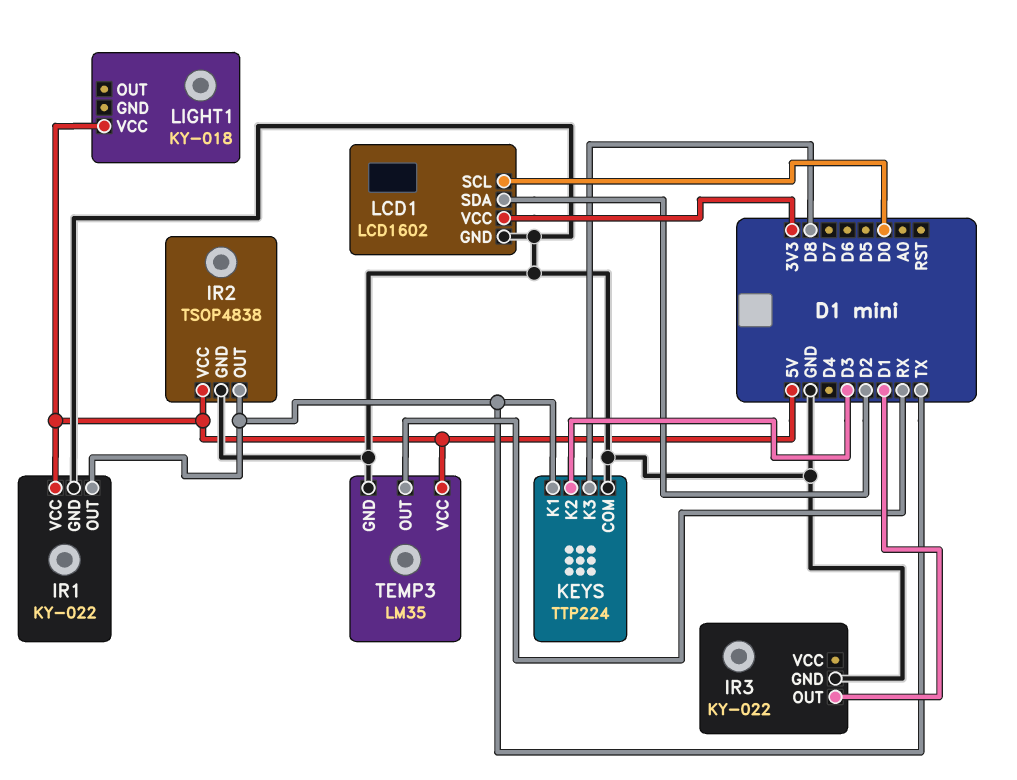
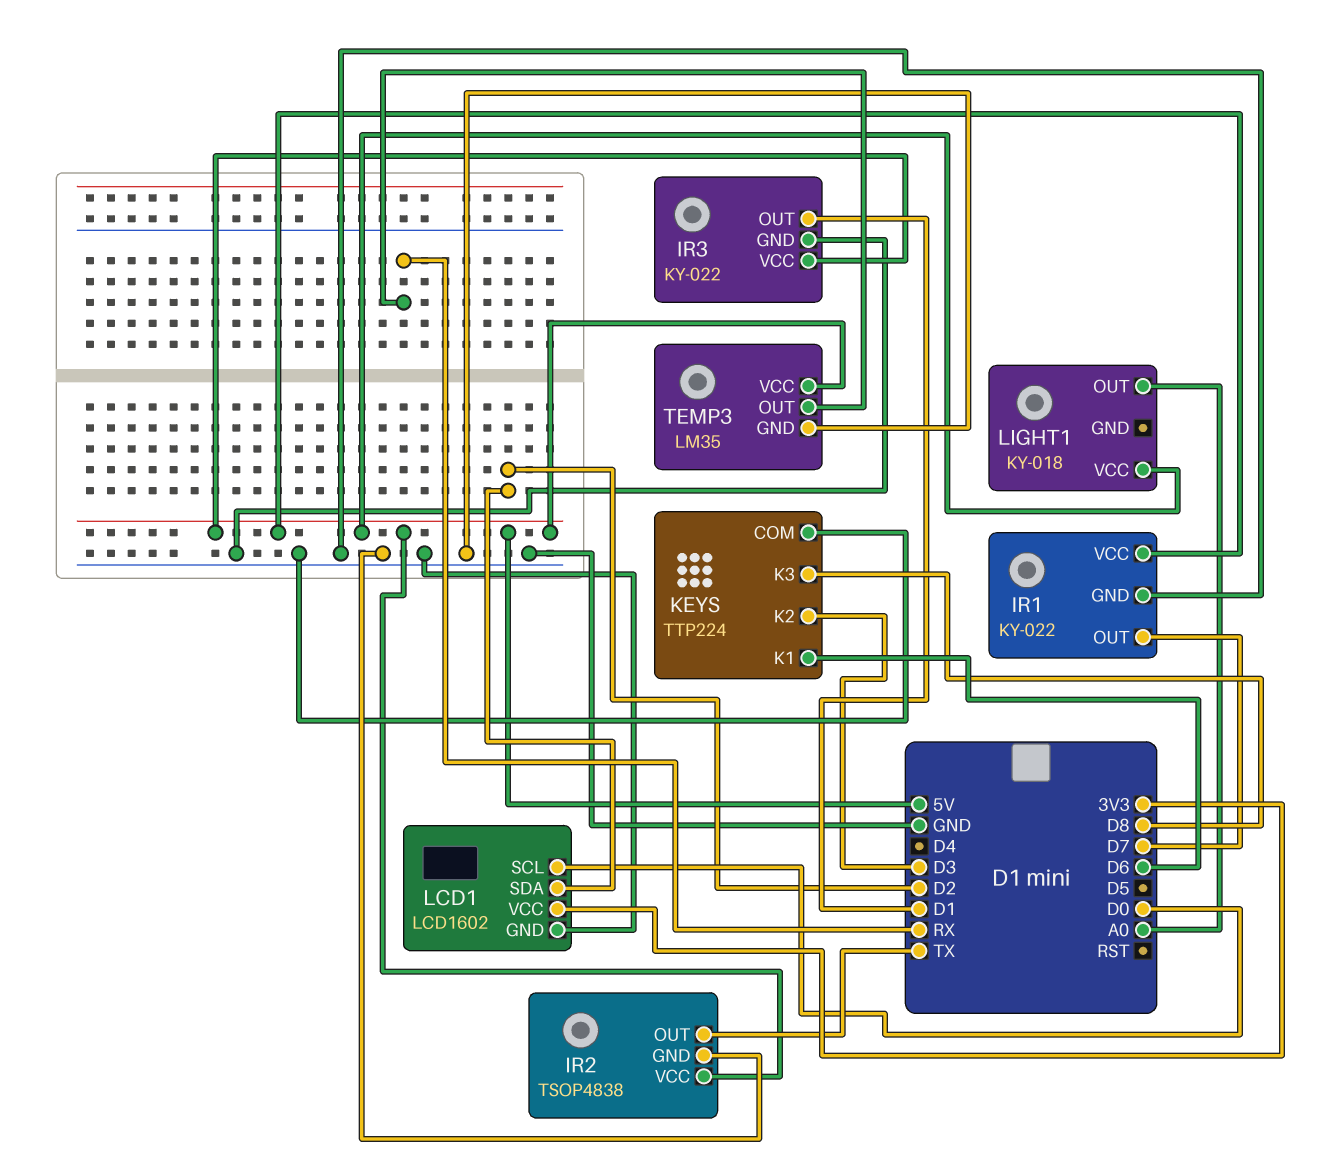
IR1 pin OUT: TX -> D7
IR3 pin VCC: none -> 5V
KEYS pin K1: TX -> D6
LIGHT1 pin OUT: none -> A0

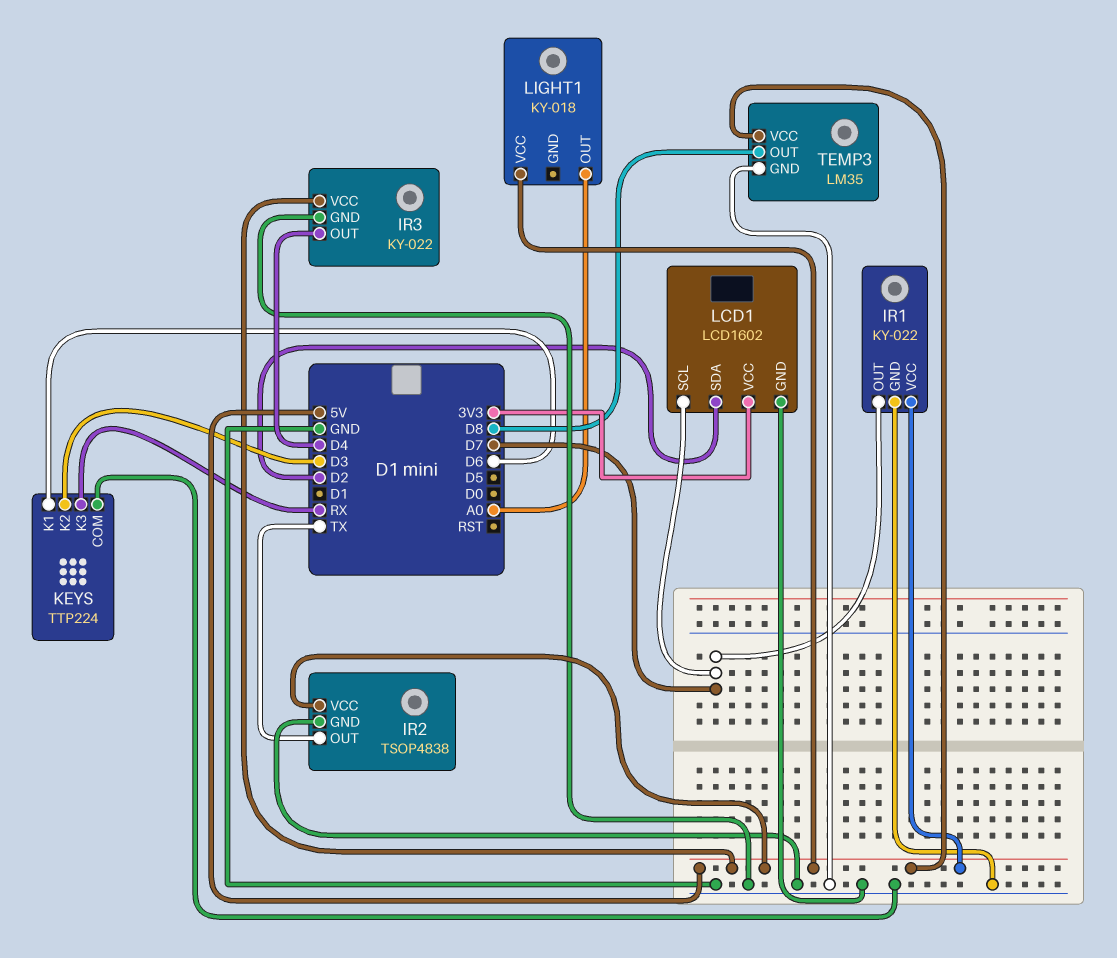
IR3 pin OUT: D1 -> D4
KEYS pin K3: D8 -> RX
LCD1 pin SCL: D0 -> D7
TEMP3 pin OUT: RX -> D8

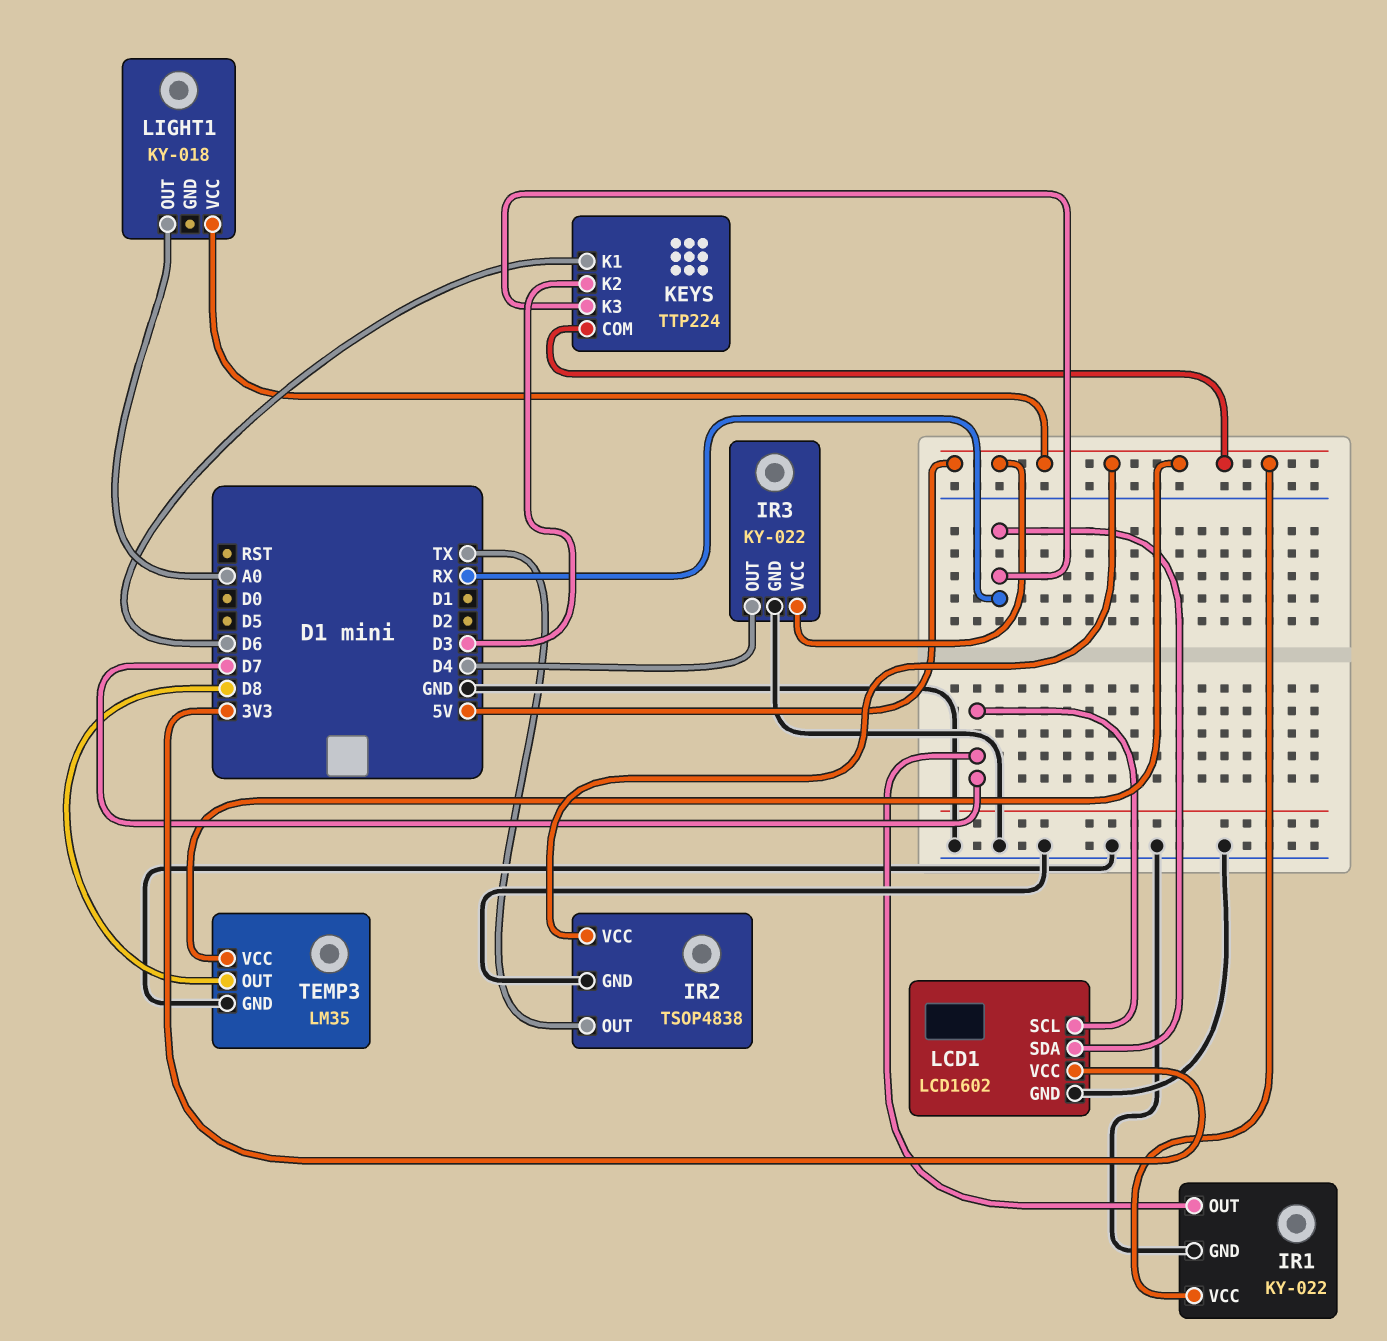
KEYS pin COM: GND -> 5V
LCD1 pin SDA: D2 -> RX

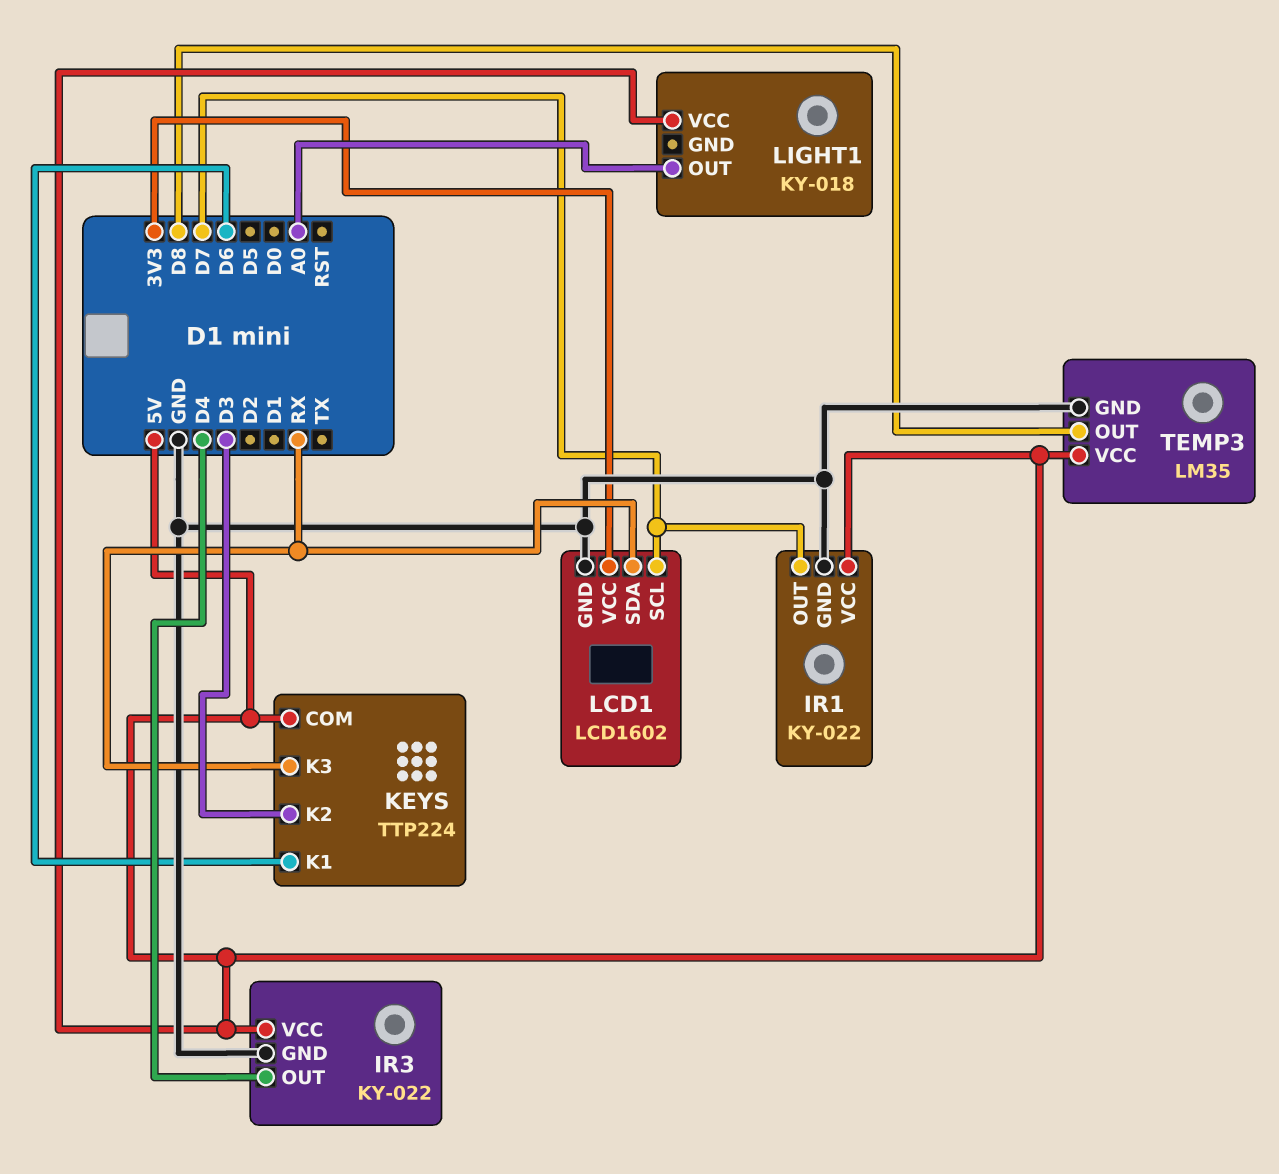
IR2: TSOP4838 -> none
IR2 pin GND: GND -> none
IR2 pin OUT: TX -> none
IR2 pin VCC: 5V -> none

